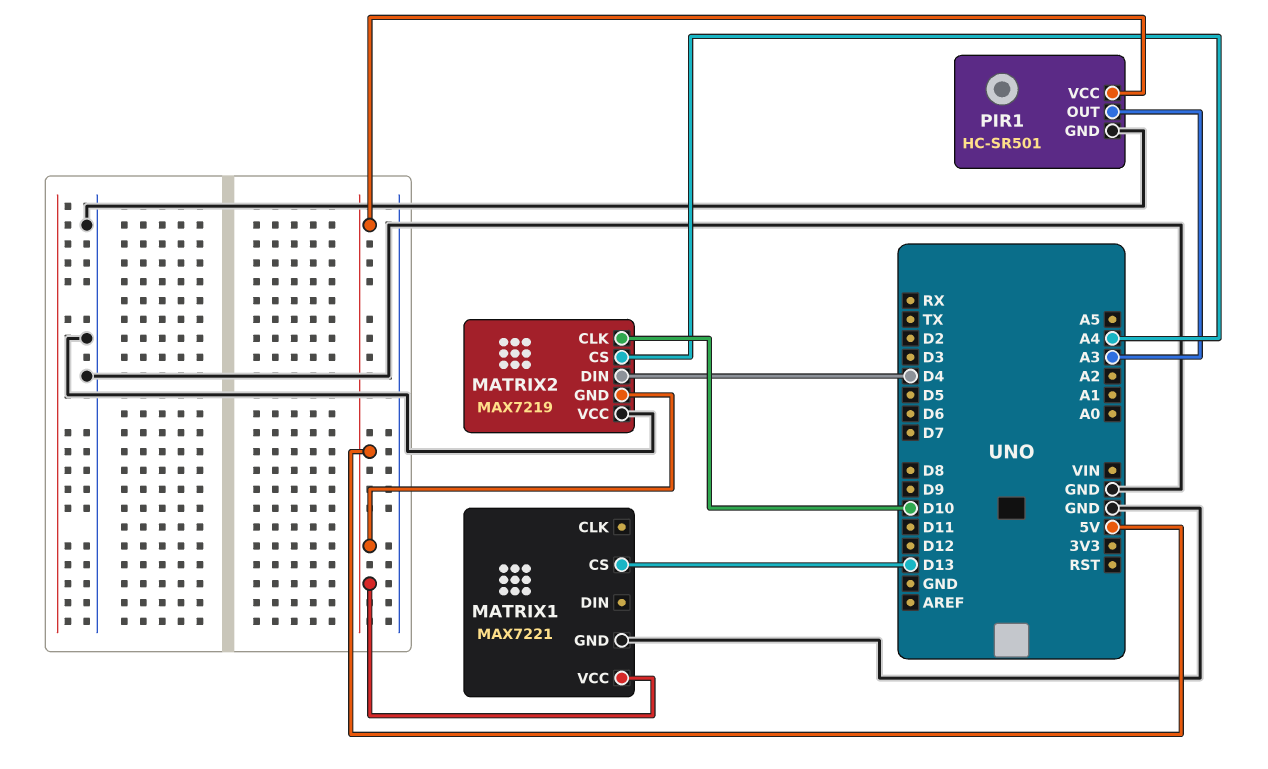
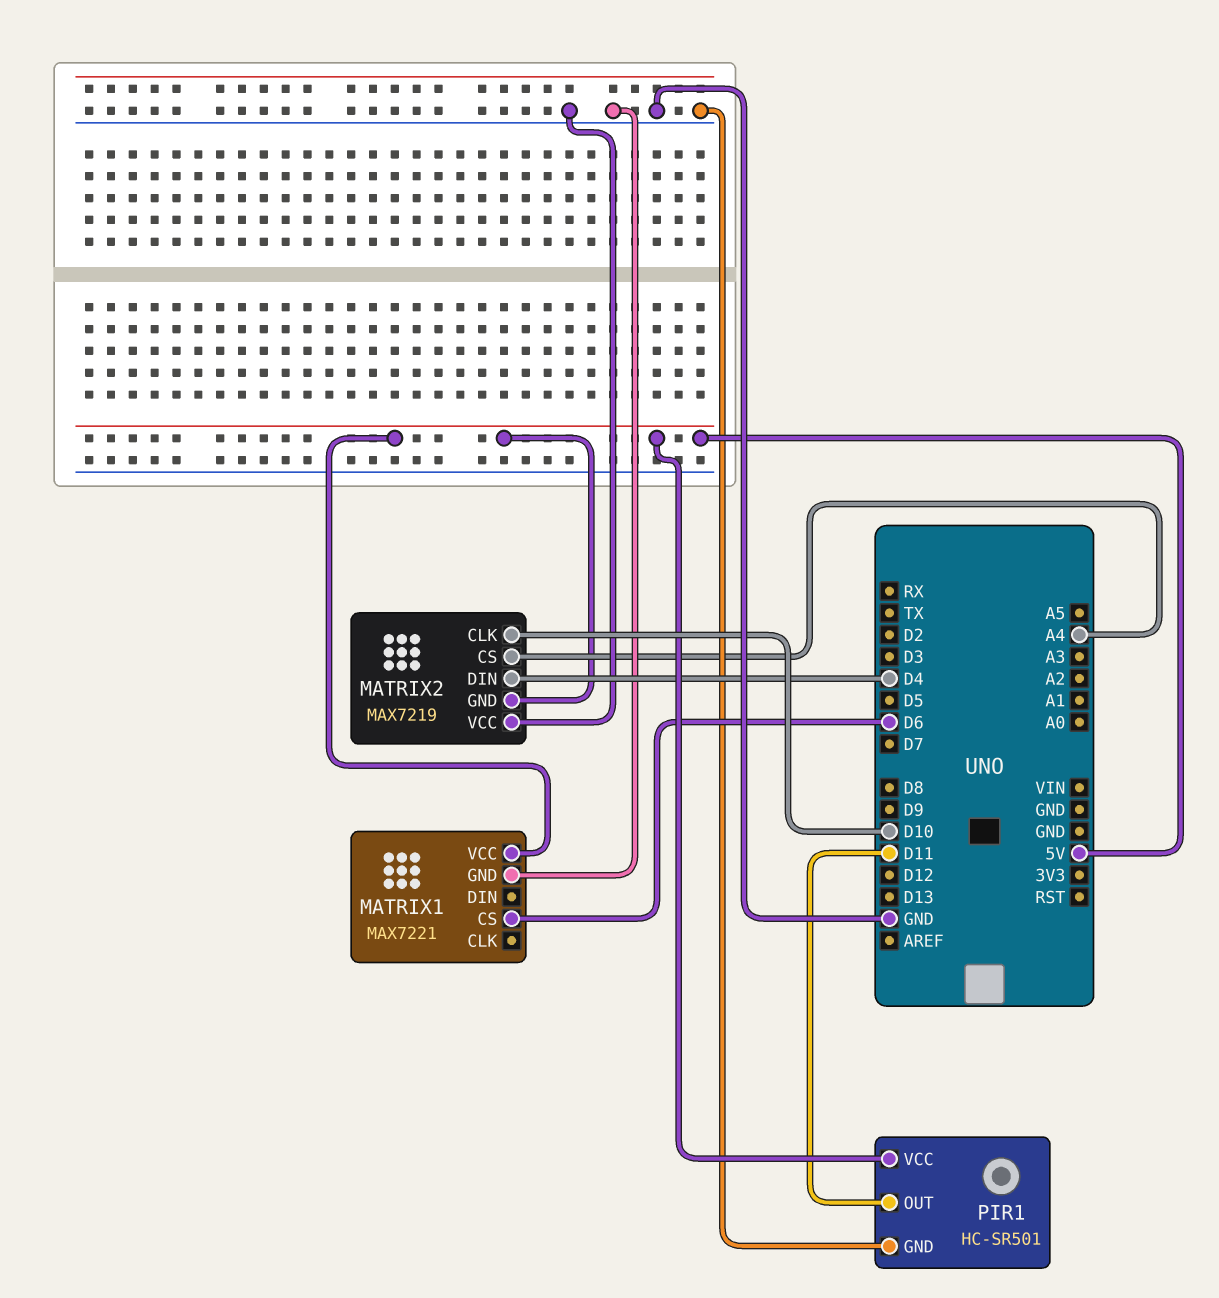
MATRIX1 pin CS: D13 -> D6
PIR1 pin OUT: A3 -> D11

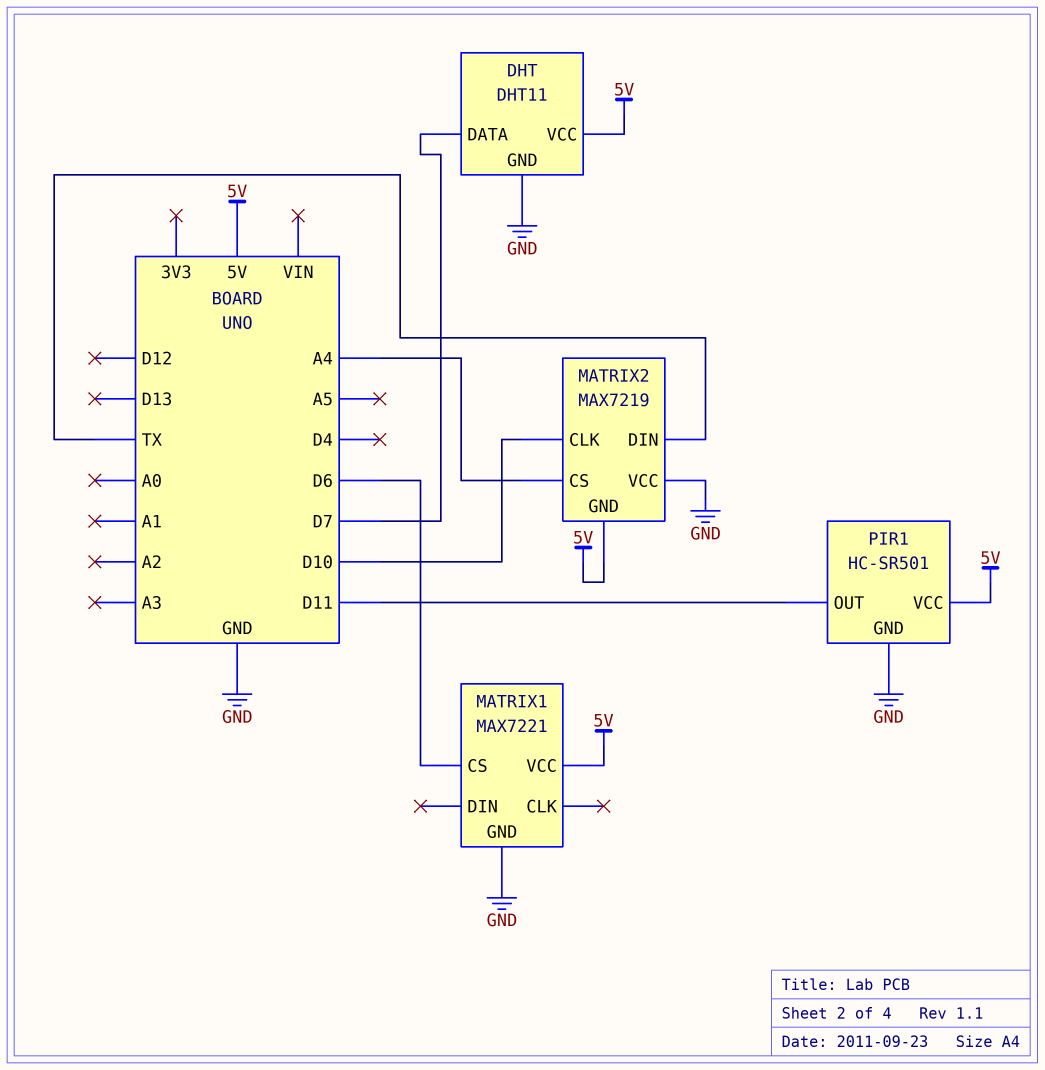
DHT: none -> DHT11
DHT pin DATA: none -> D7
DHT pin GND: none -> GND
DHT pin VCC: none -> 5V
MATRIX2 pin DIN: D4 -> TX

